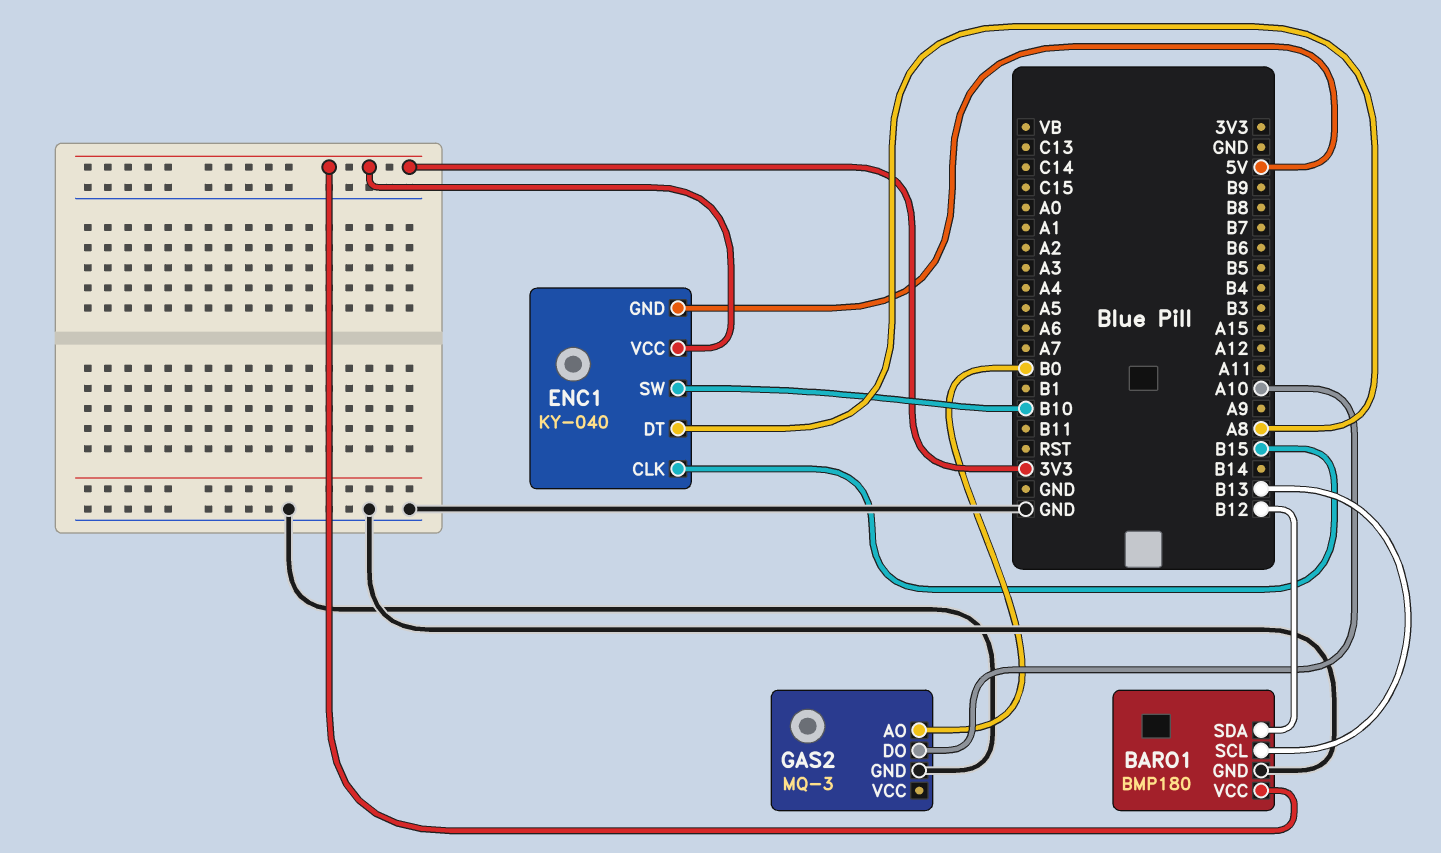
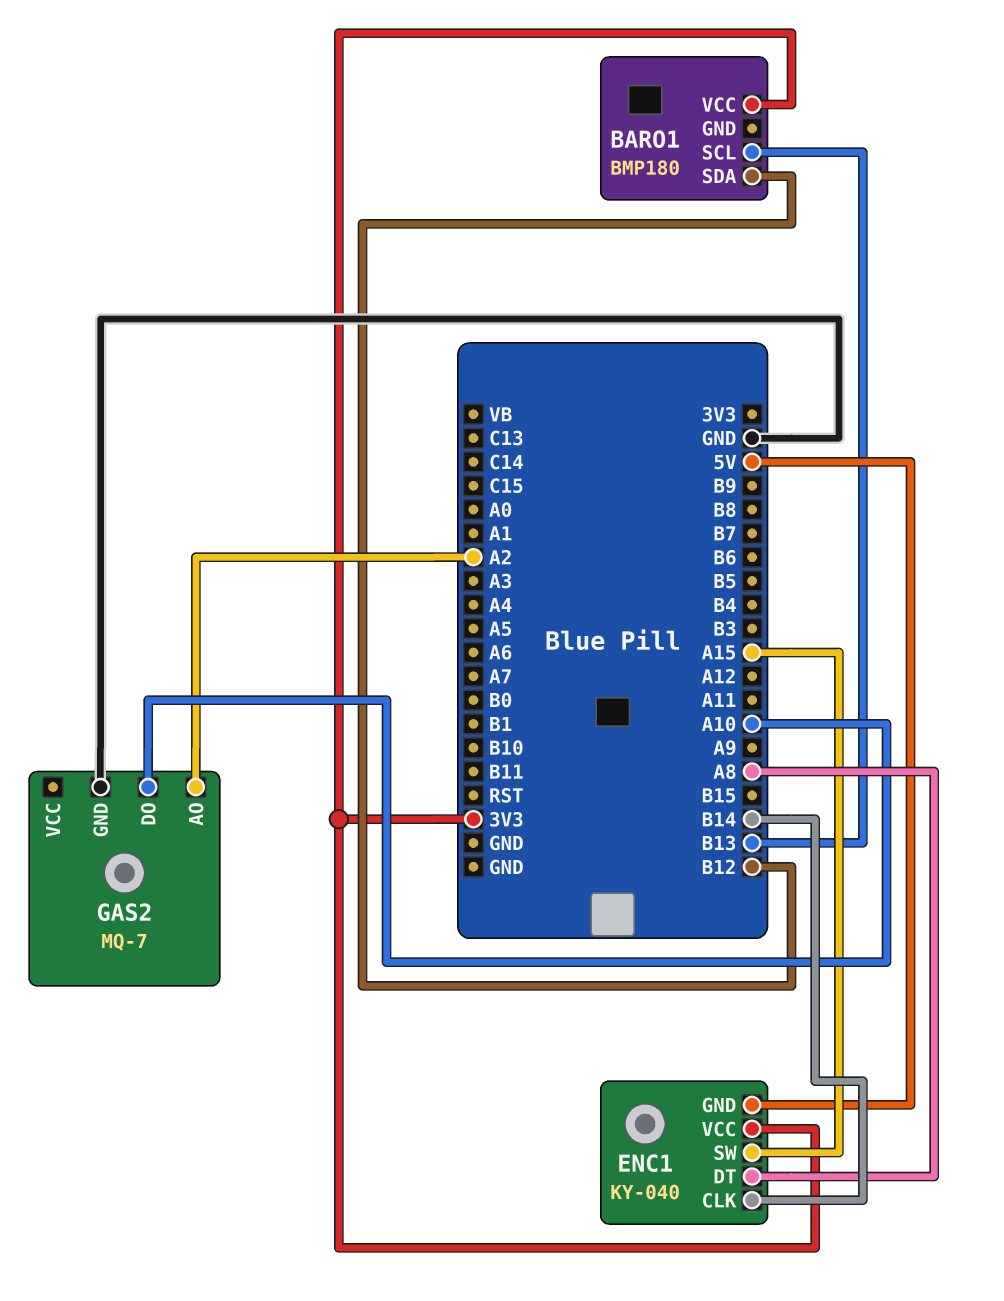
BARO1 pin GND: GND -> none
ENC1 pin CLK: B15 -> B14
ENC1 pin SW: B10 -> A15
GAS2: MQ-3 -> MQ-7
GAS2 pin AO: B0 -> A2

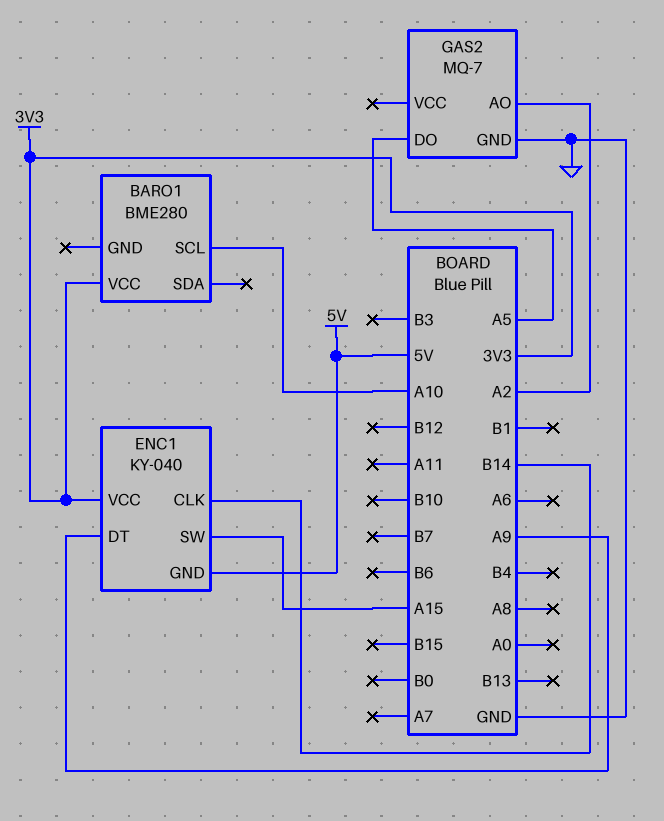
BARO1: BMP180 -> BME280
BARO1 pin SCL: B13 -> A10
BARO1 pin SDA: B12 -> none
ENC1 pin DT: A8 -> A9
GAS2 pin DO: A10 -> A5

